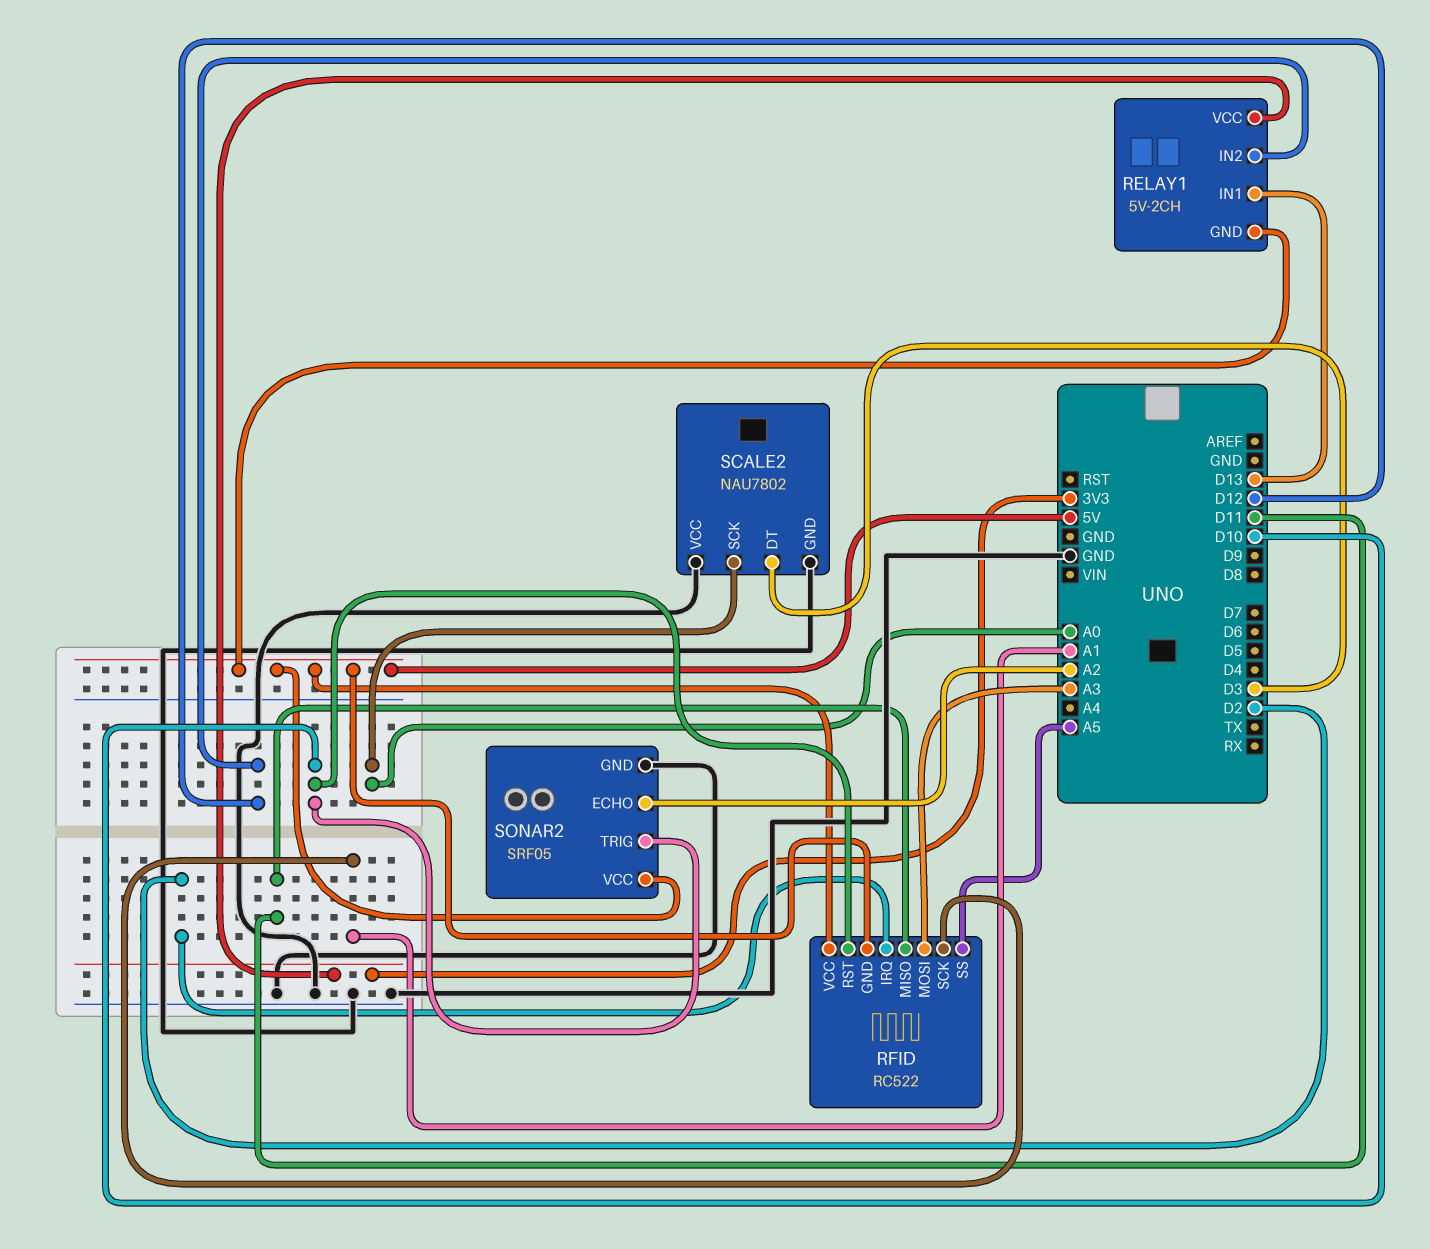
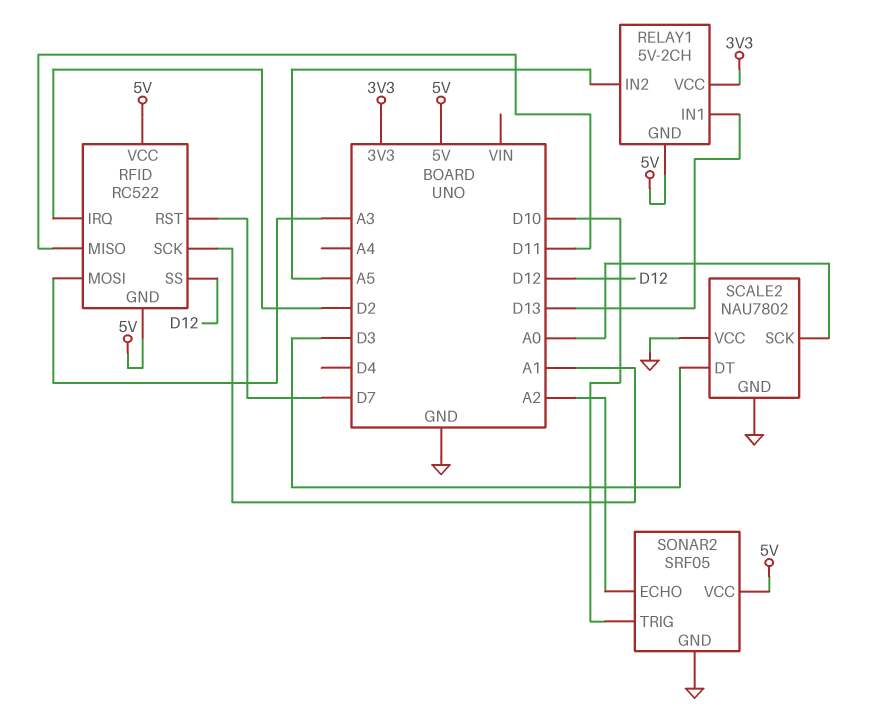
RELAY1 pin IN2: D12 -> A5
RFID pin RST: D10 -> D7
RFID pin SS: A5 -> D12

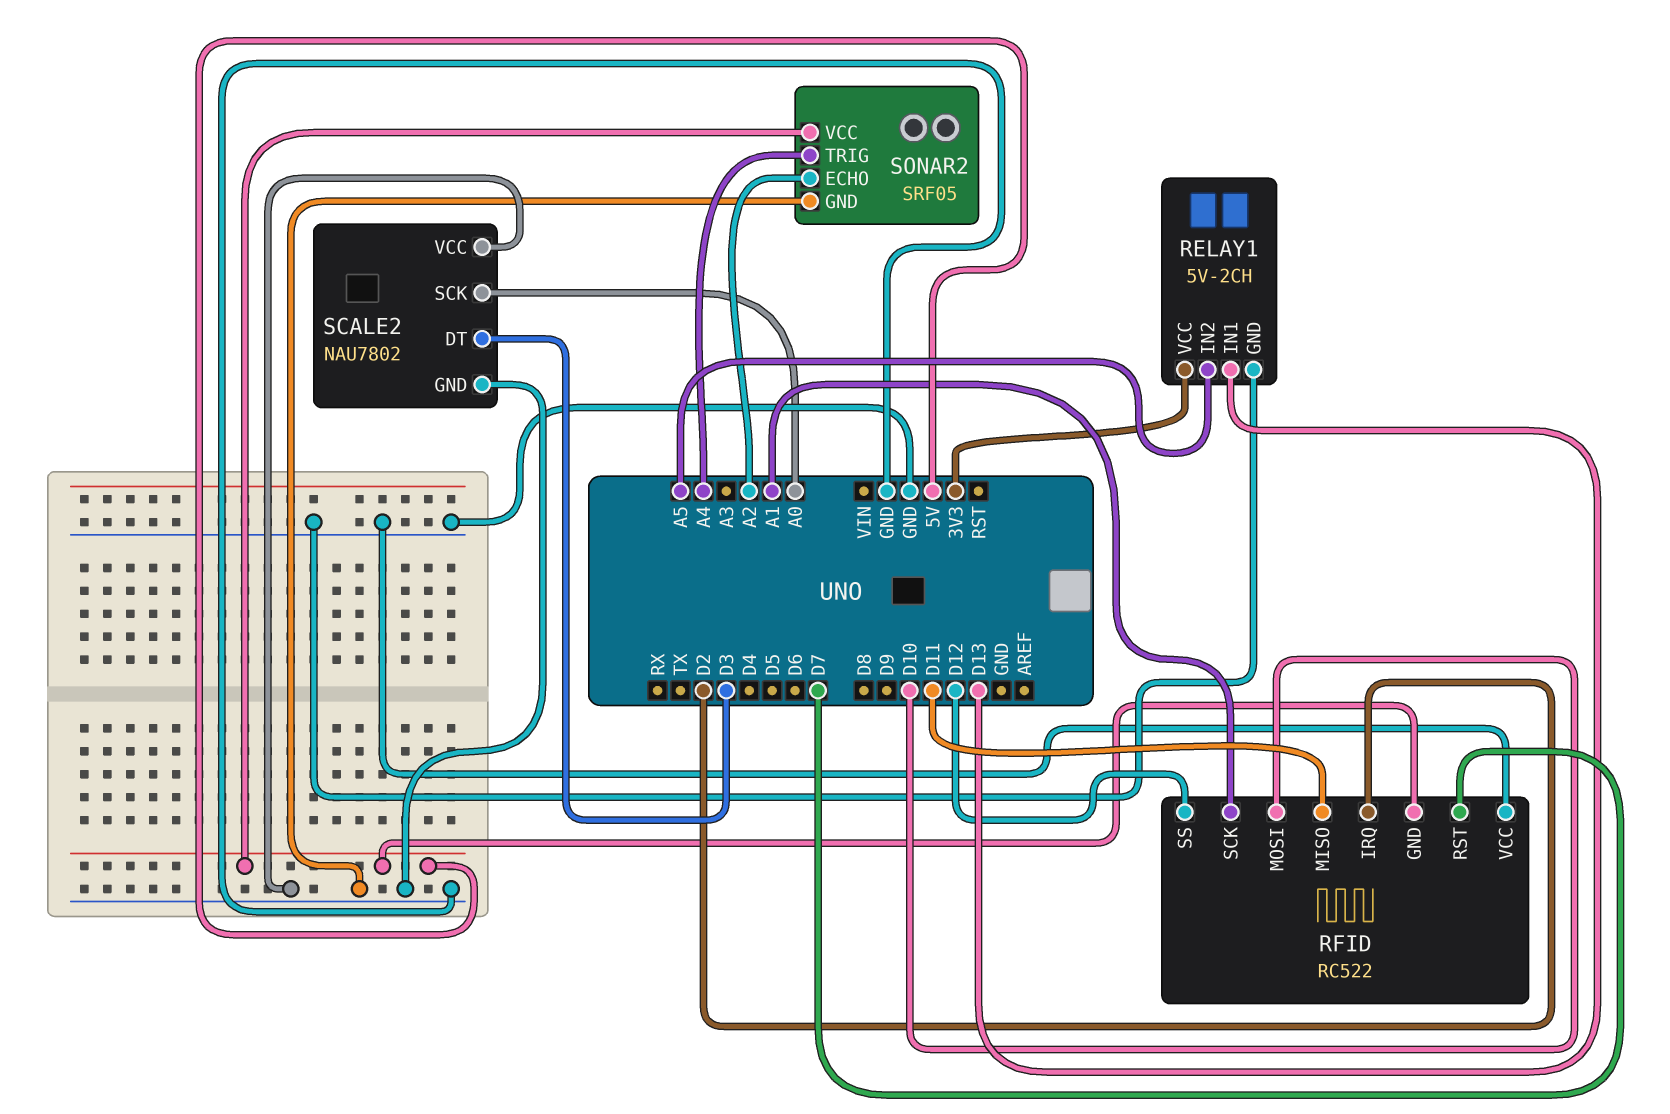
RELAY1 pin GND: 5V -> GND
RFID pin MOSI: A3 -> D10
RFID pin VCC: 5V -> GND
SONAR2 pin TRIG: D10 -> A4

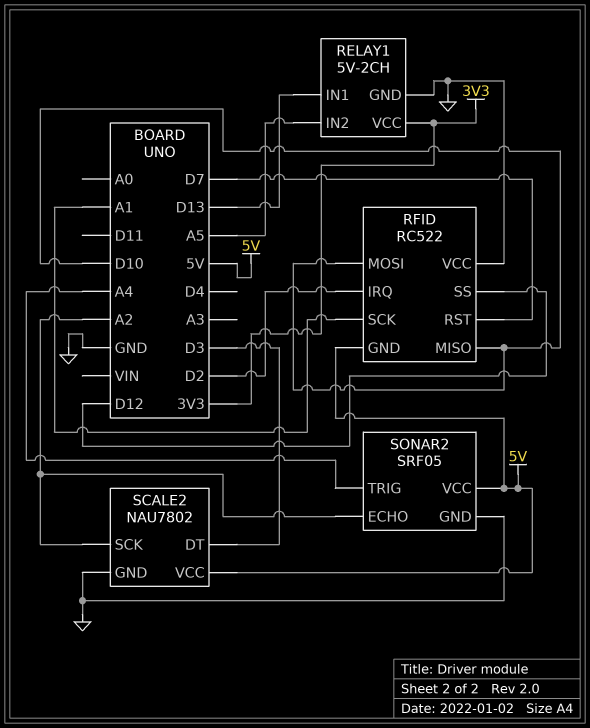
RFID pin MISO: D11 -> D10
SCALE2 pin SCK: A0 -> A2
SCALE2 pin VCC: GND -> 5V

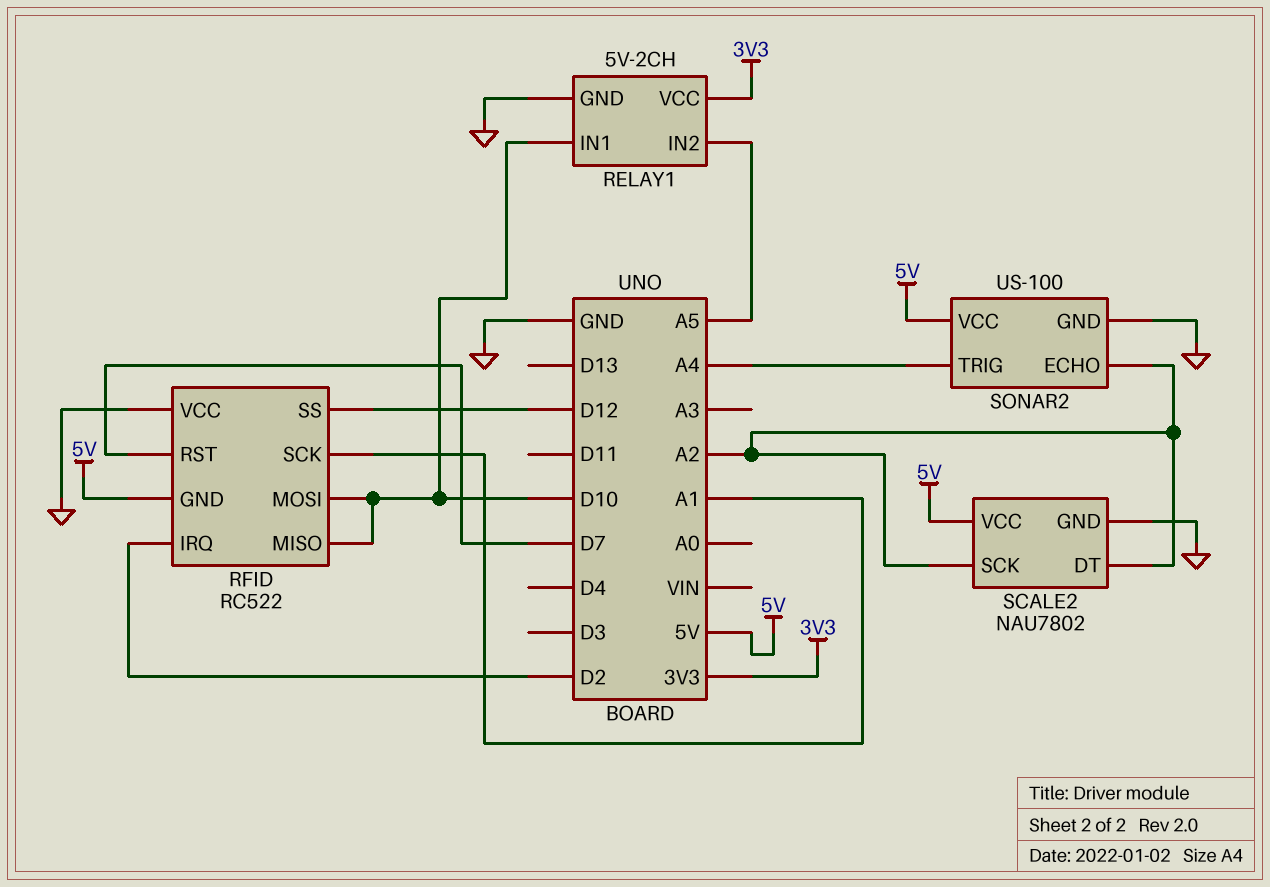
RELAY1 pin IN1: D13 -> D10
SCALE2 pin DT: D3 -> A2
SONAR2: SRF05 -> US-100

